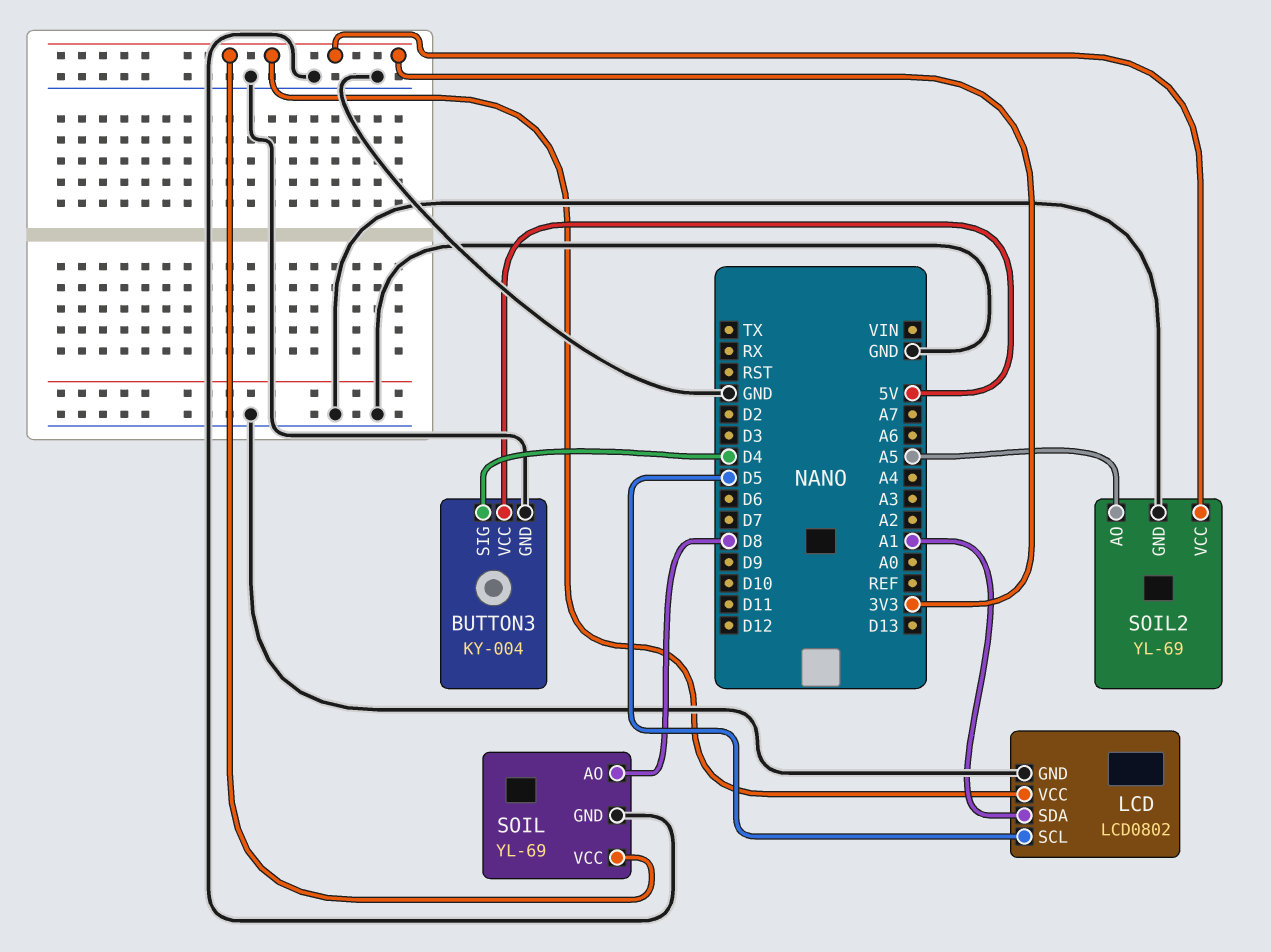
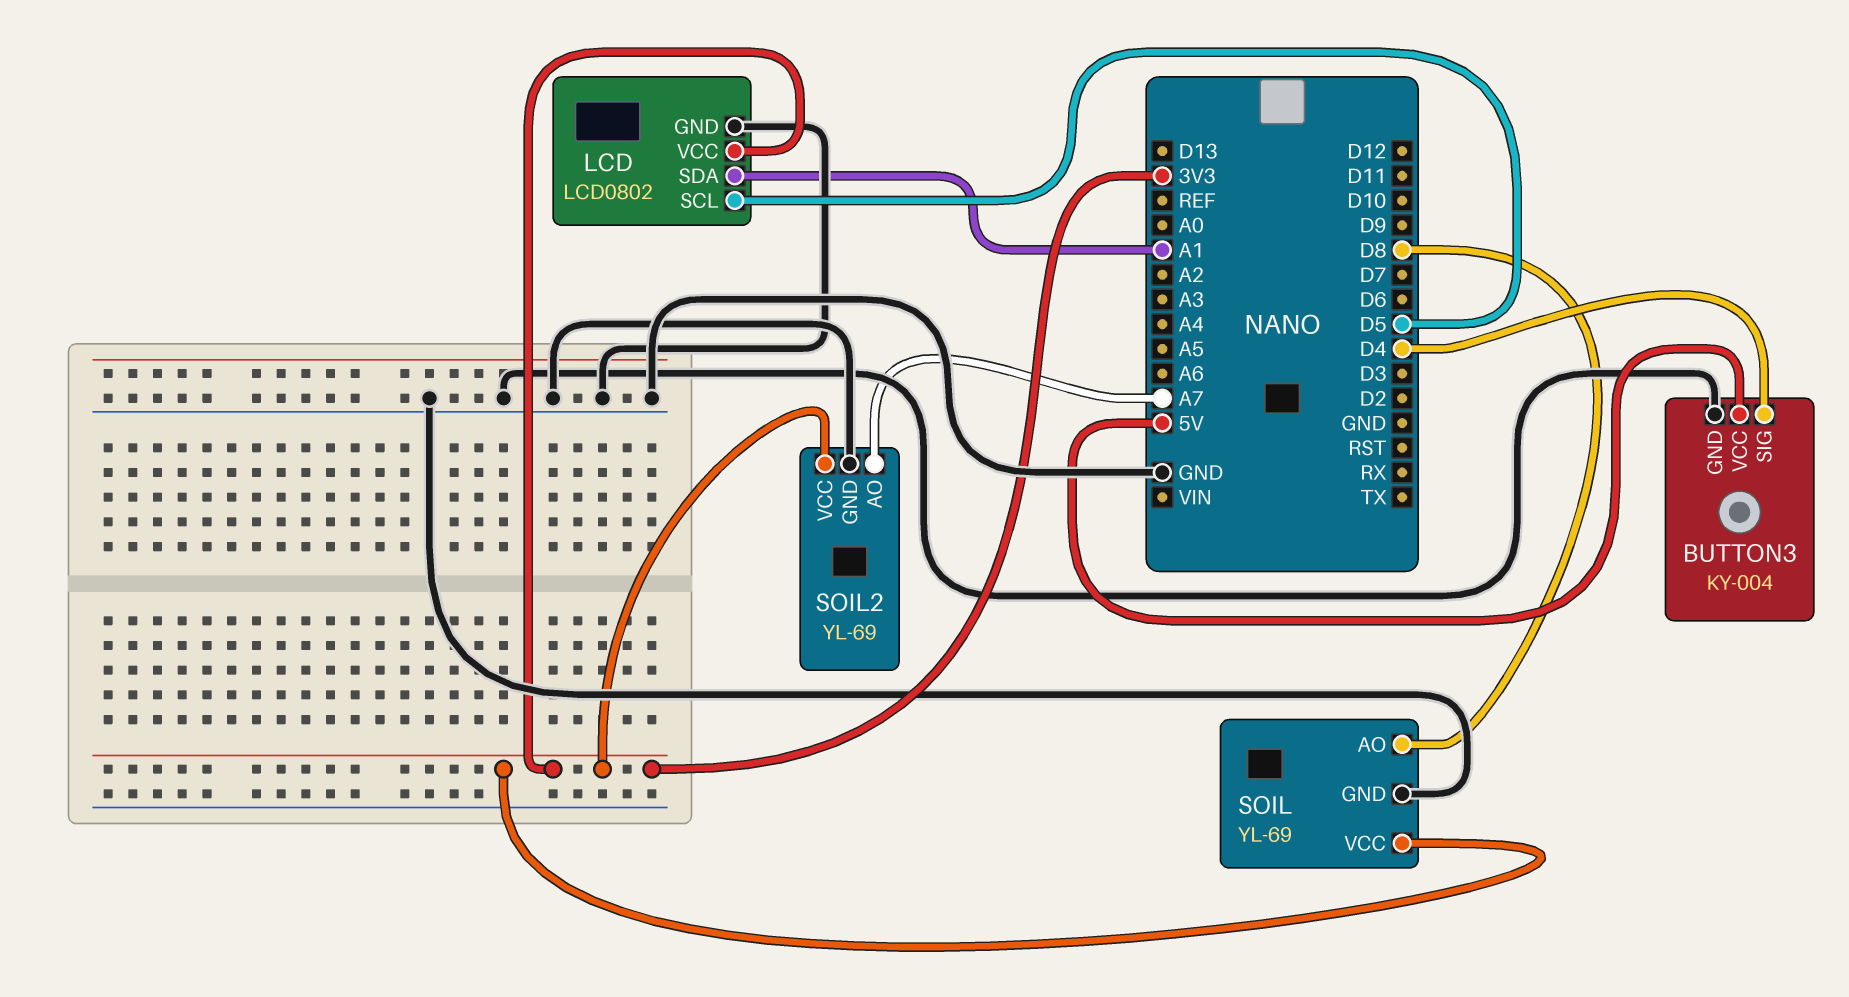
SOIL2 pin AO: A5 -> A7

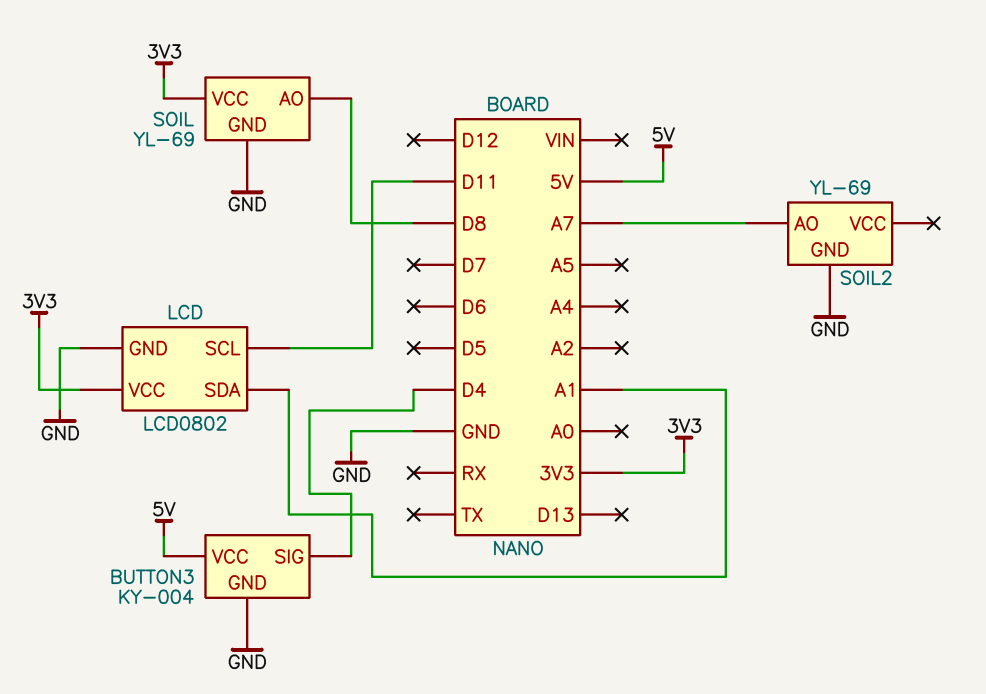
LCD pin SCL: D5 -> D11
SOIL2 pin VCC: 3V3 -> none

